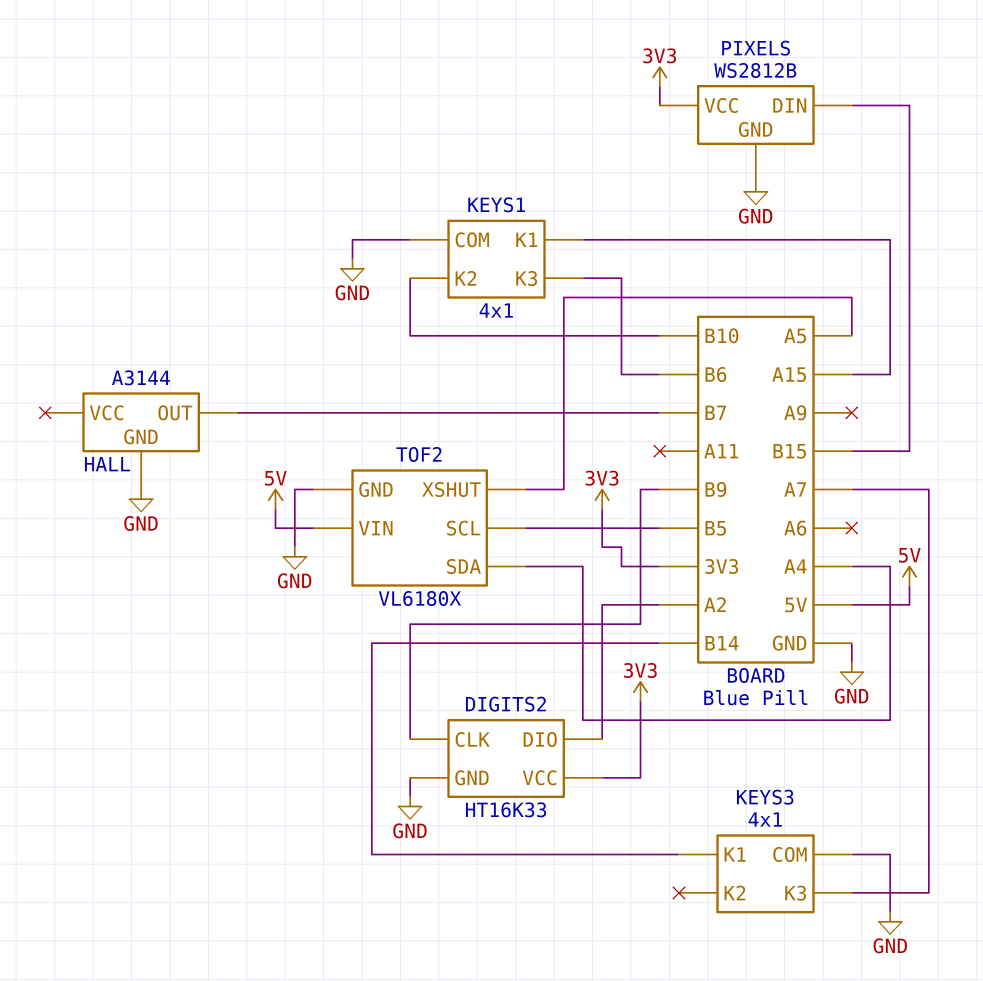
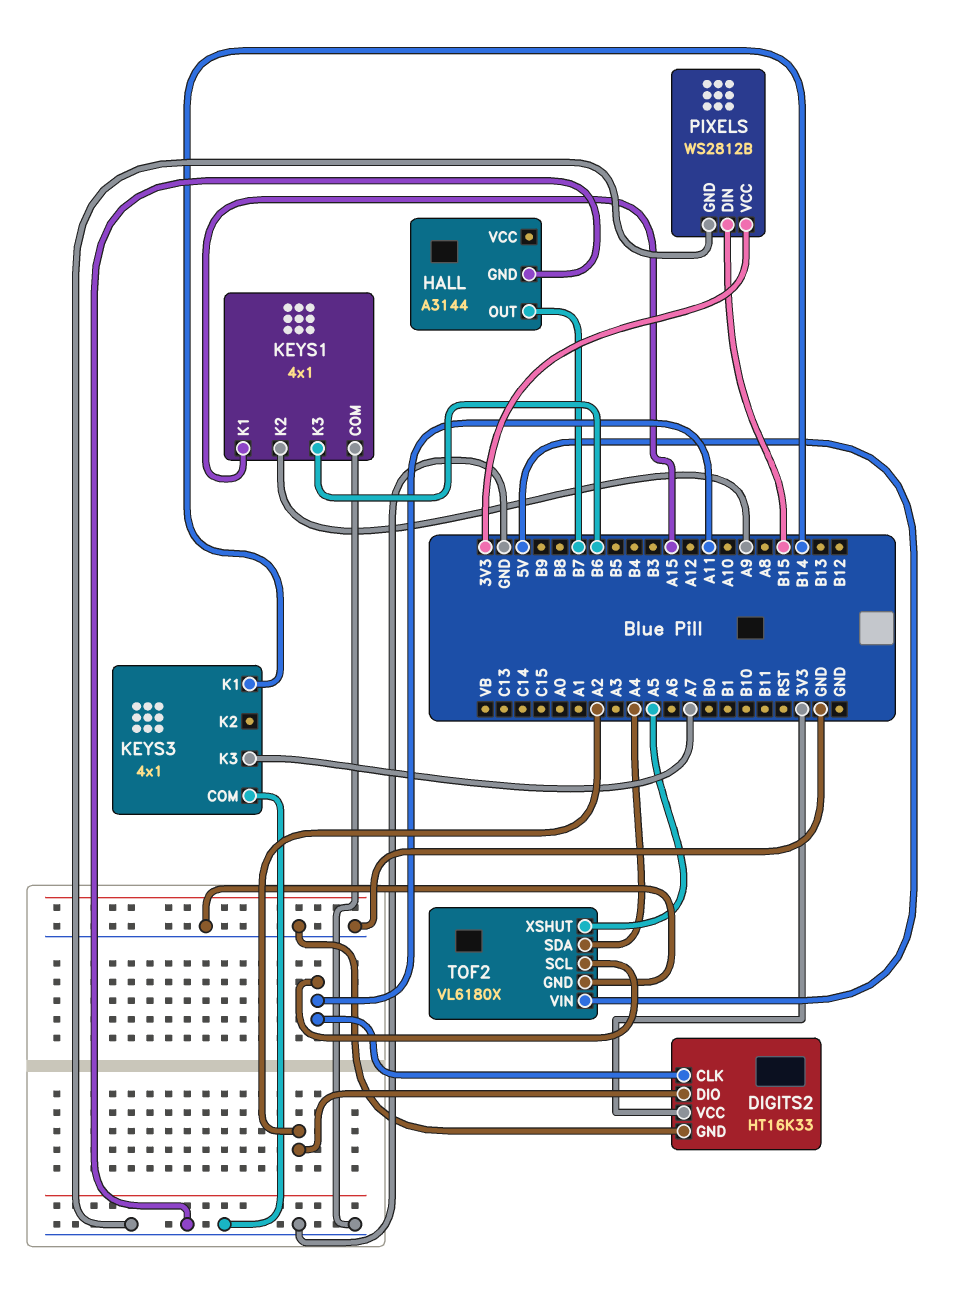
DIGITS2 pin CLK: B9 -> A11
KEYS1 pin K2: B10 -> A9
TOF2 pin SCL: B5 -> A11

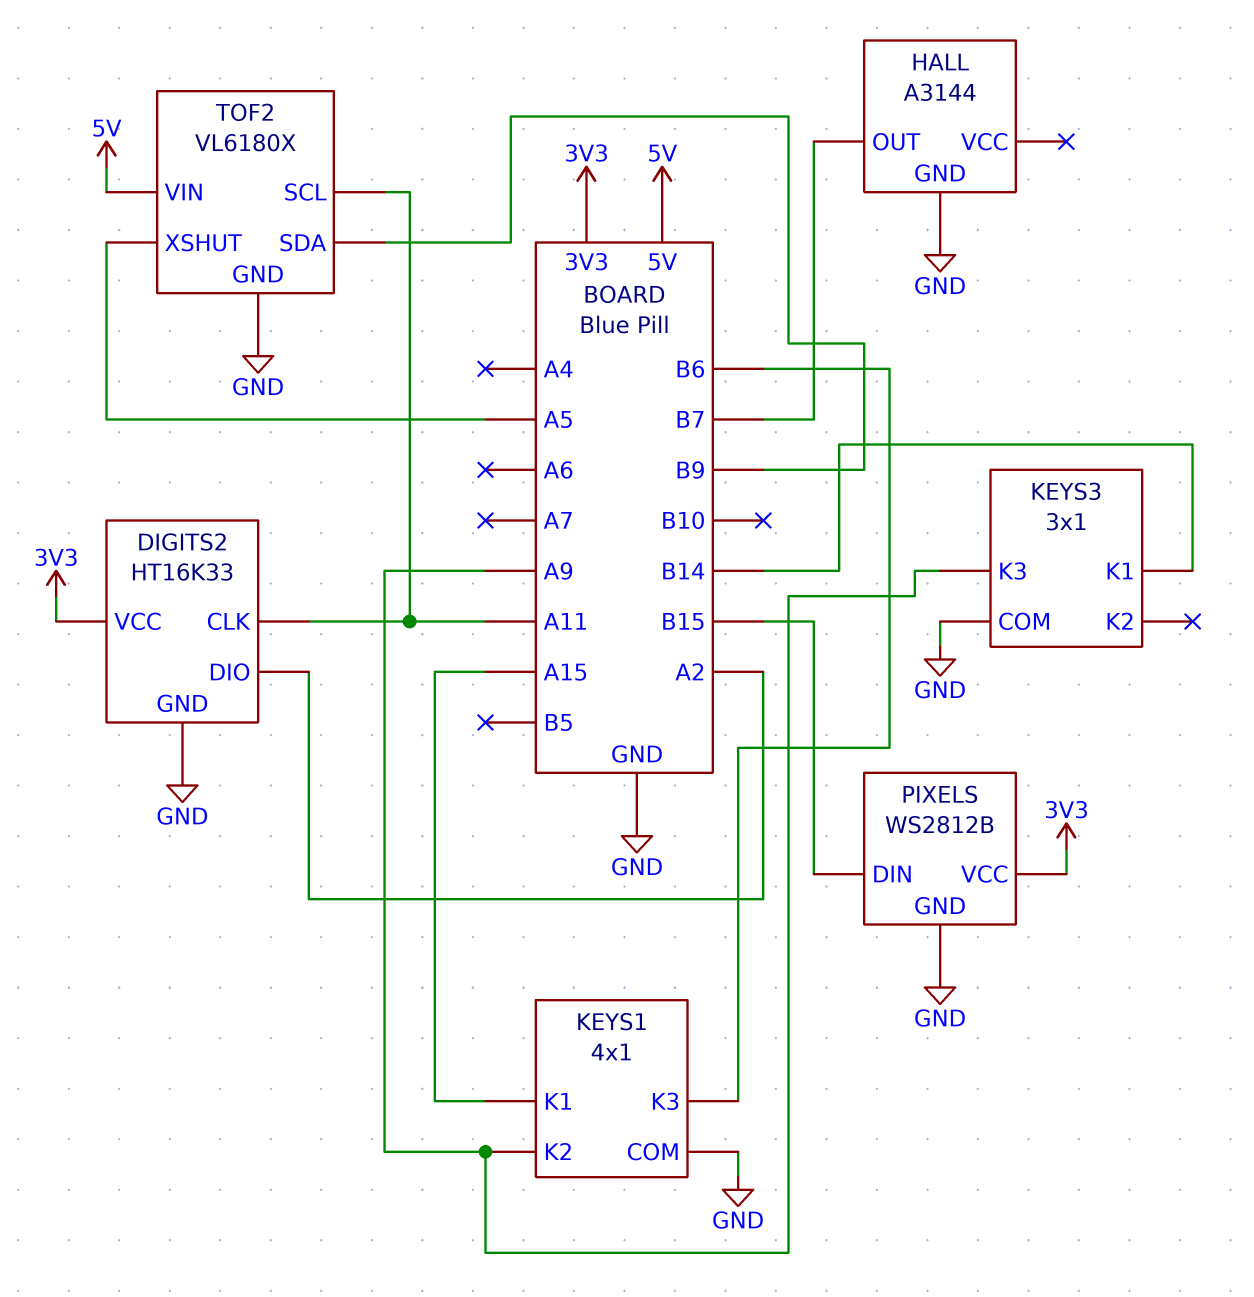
KEYS3: 4x1 -> 3x1
KEYS3 pin K3: A7 -> A9
TOF2 pin SDA: A4 -> B9

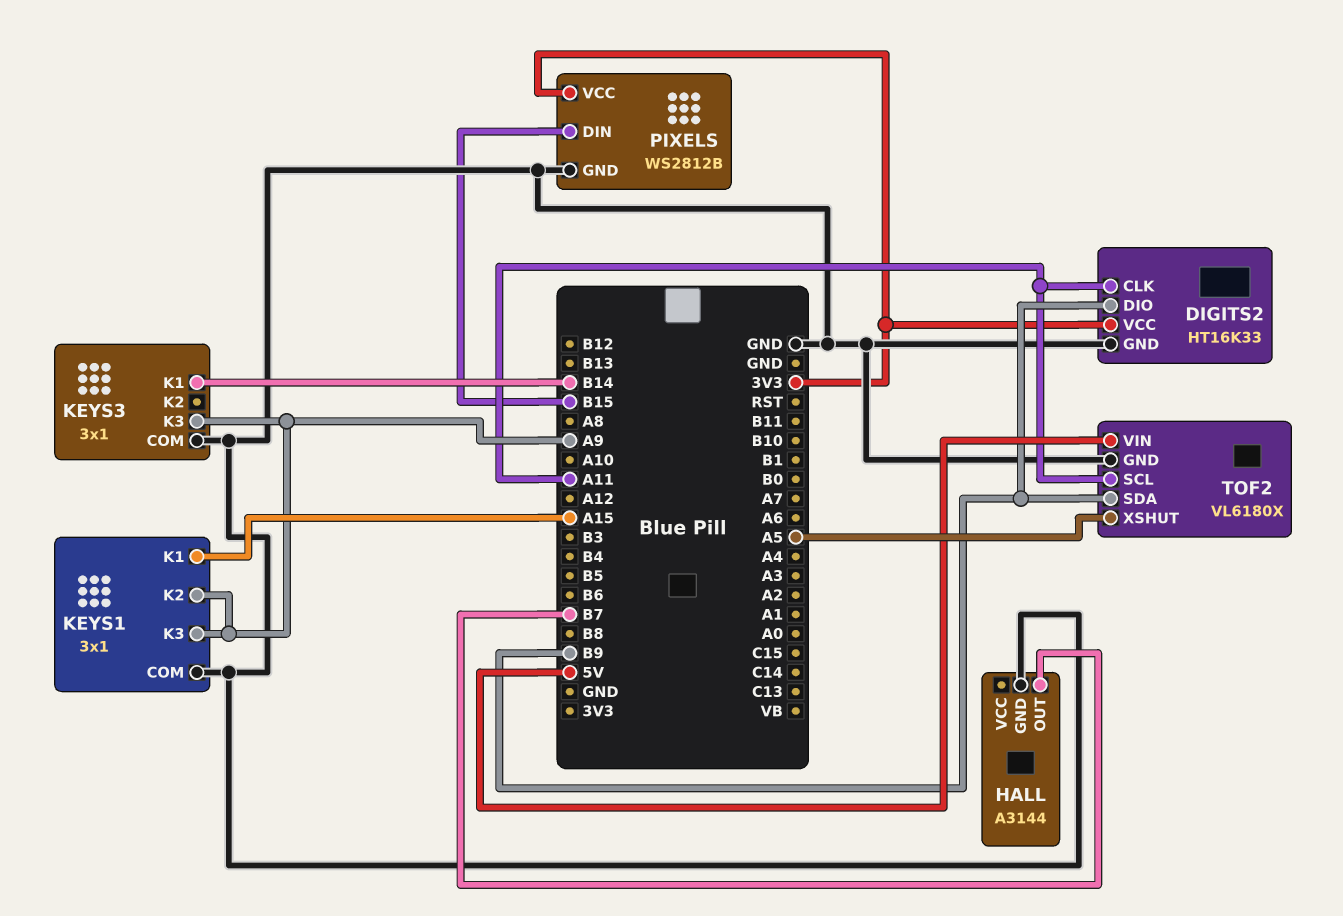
DIGITS2 pin DIO: A2 -> B9
KEYS1: 4x1 -> 3x1
KEYS1 pin K3: B6 -> A9

